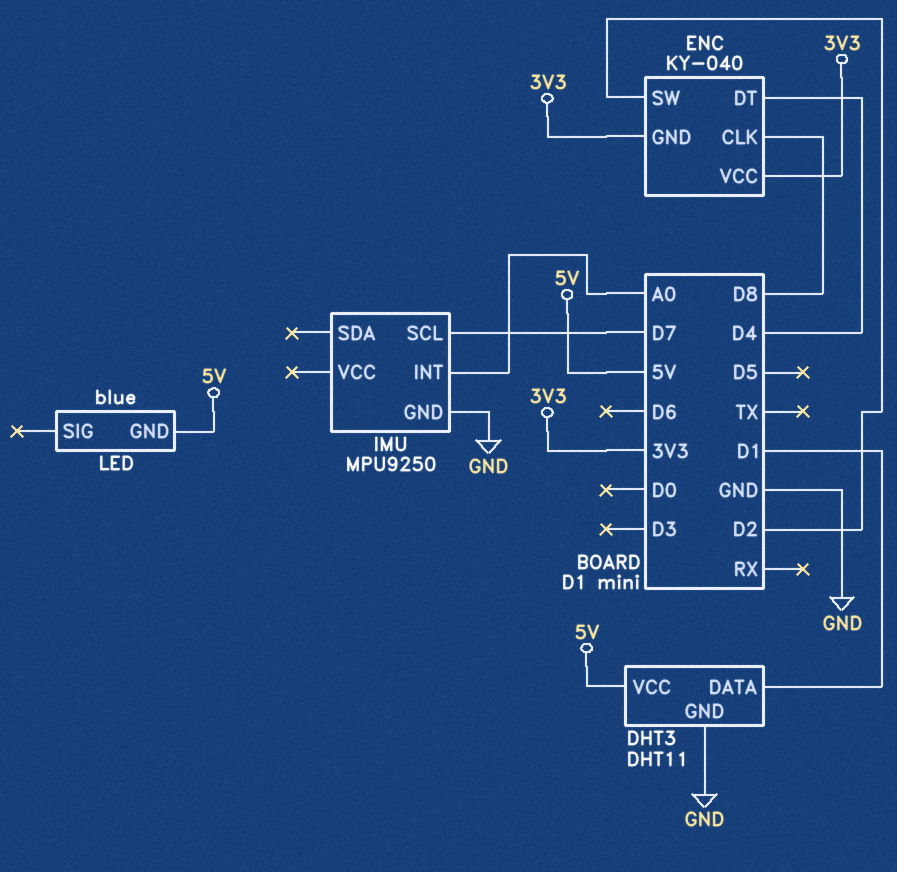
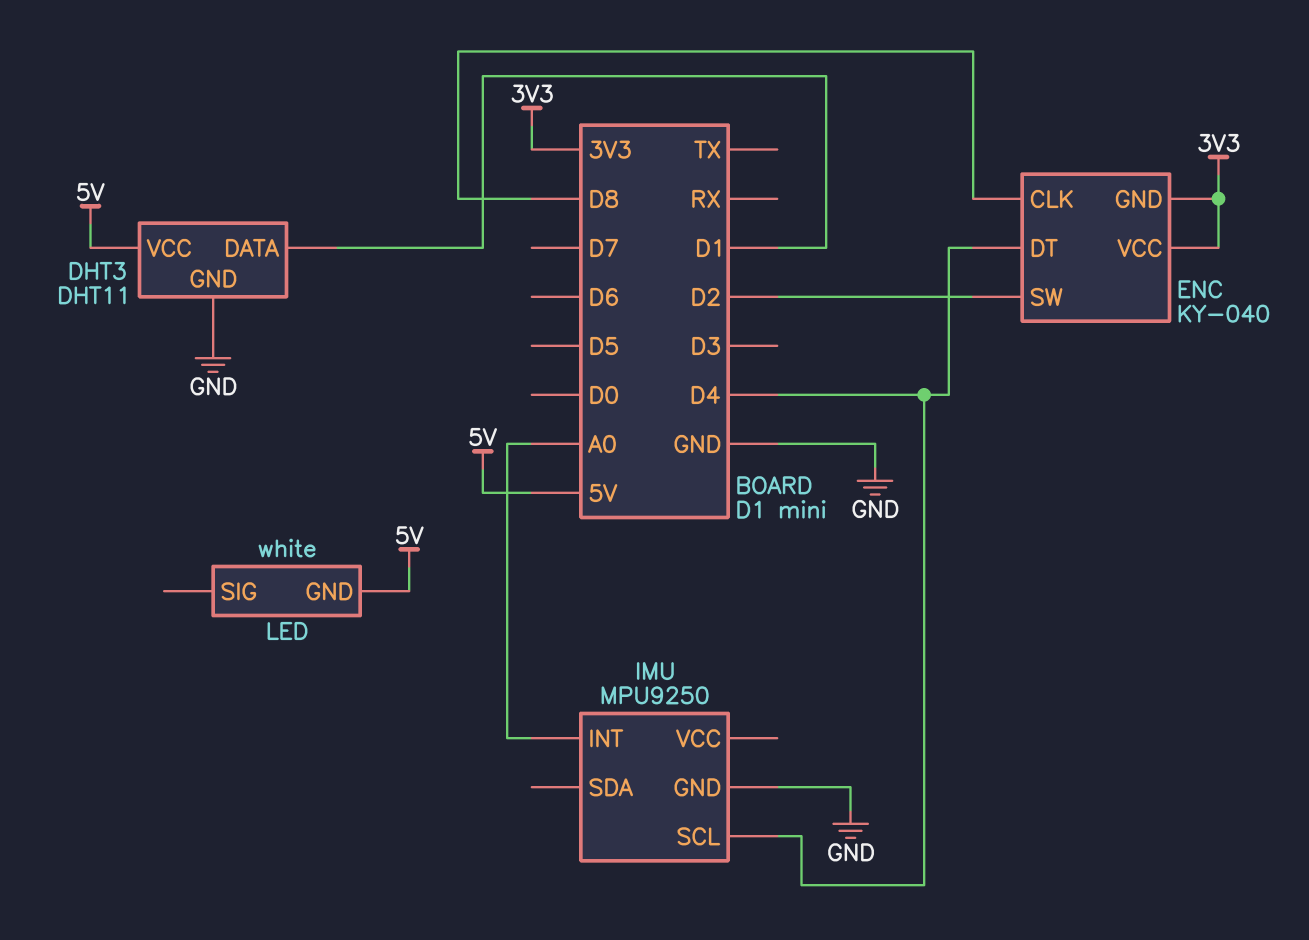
IMU pin SCL: D7 -> D4
LED: blue -> white

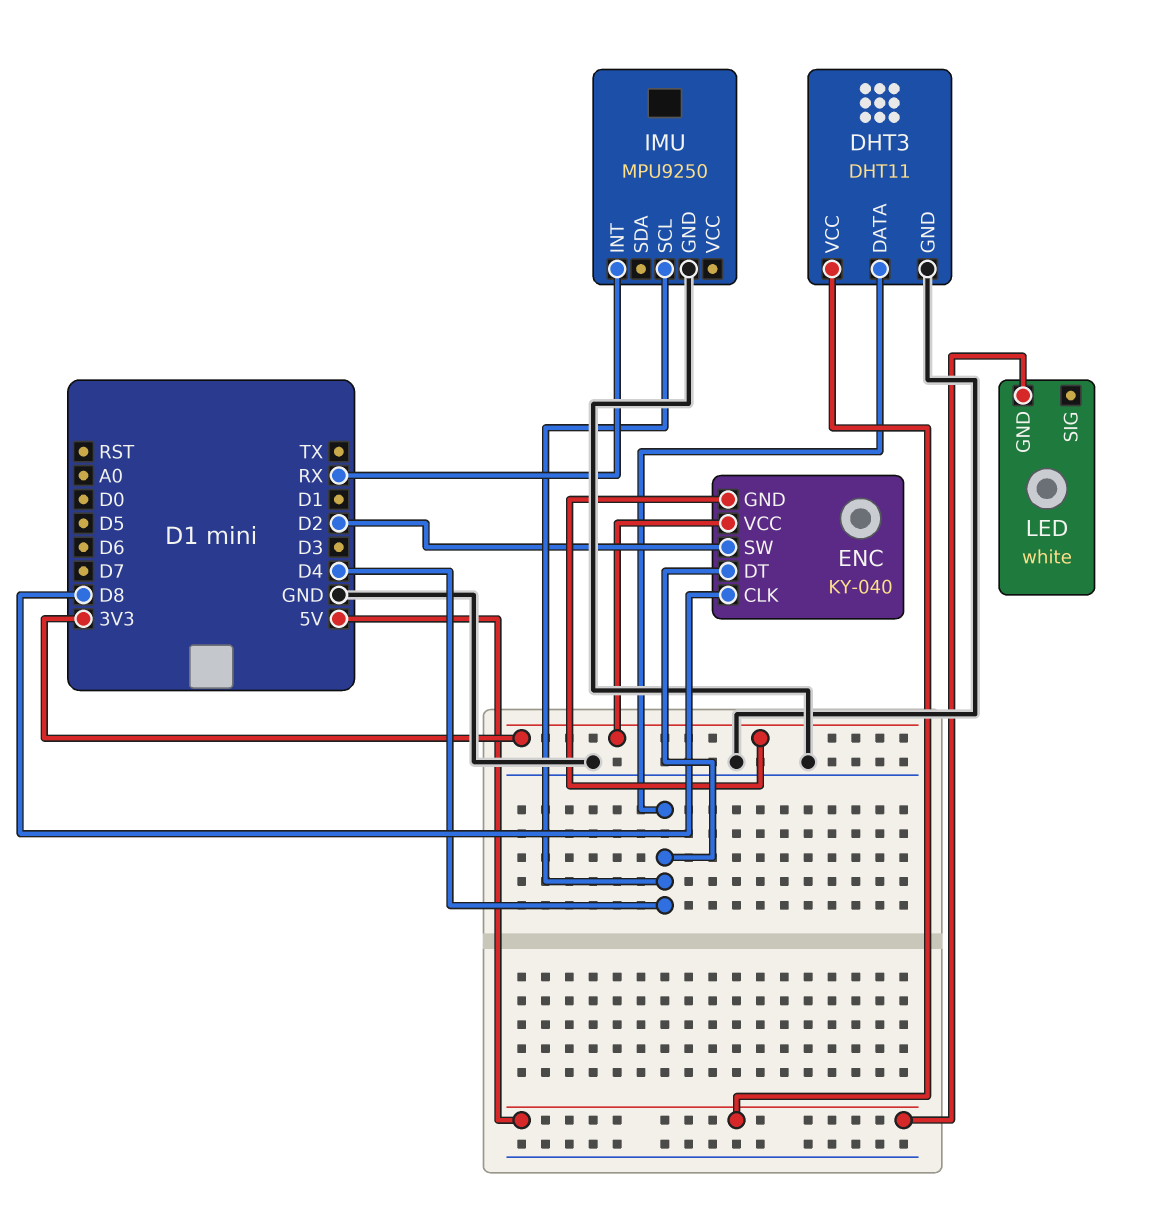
DHT3 pin DATA: D1 -> D4
IMU pin INT: A0 -> RX

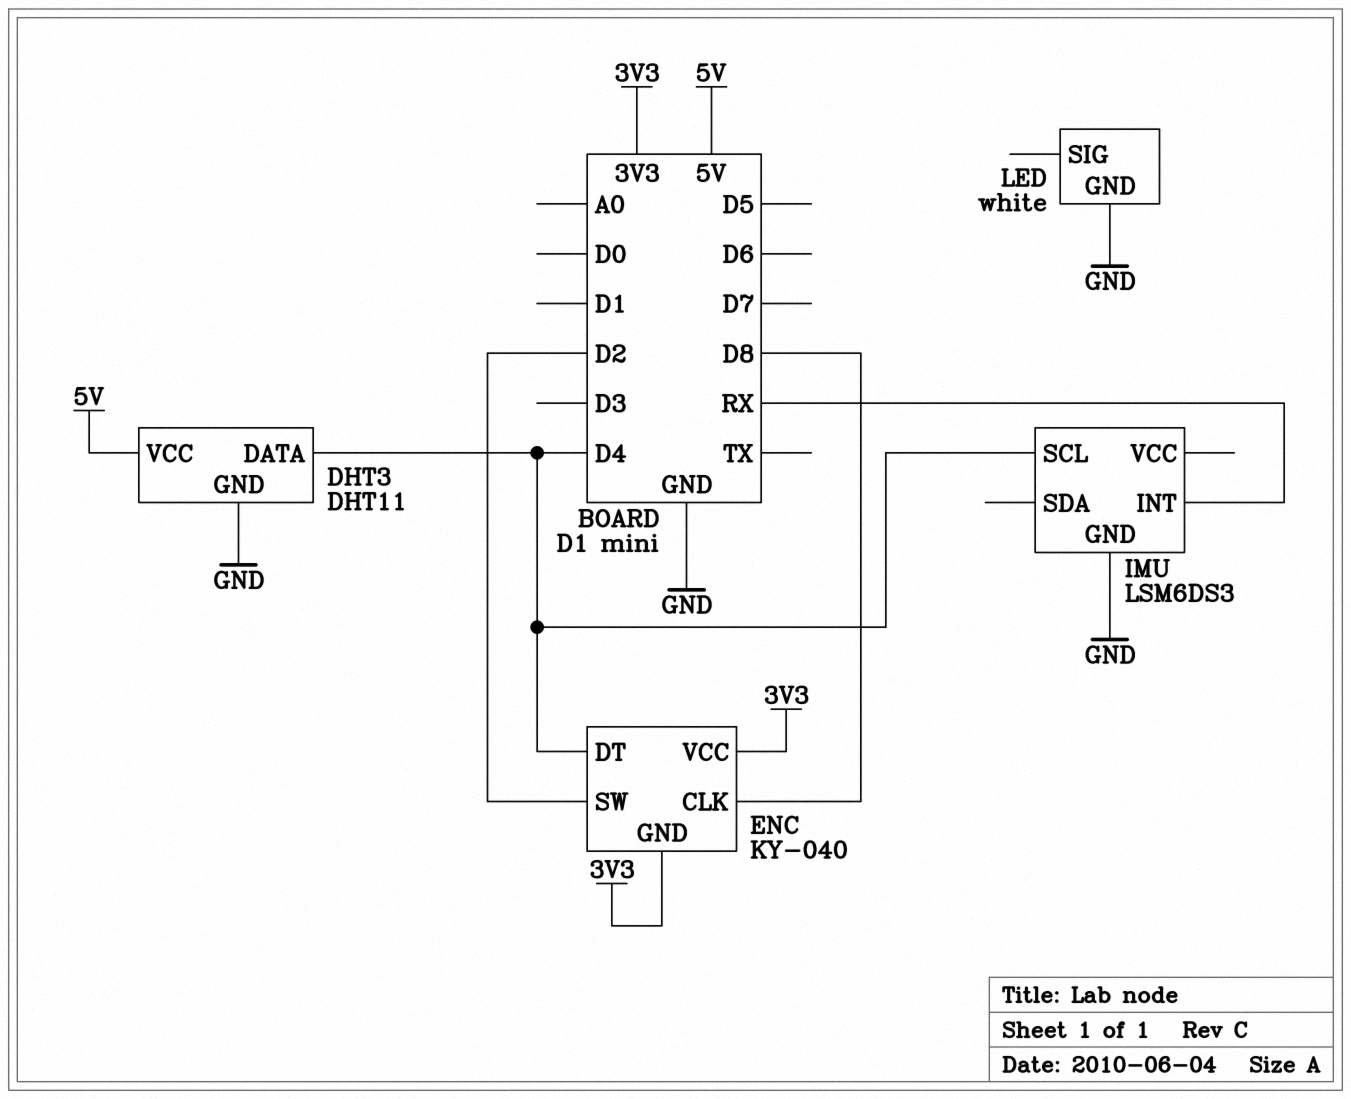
IMU: MPU9250 -> LSM6DS3
LED pin GND: 5V -> GND

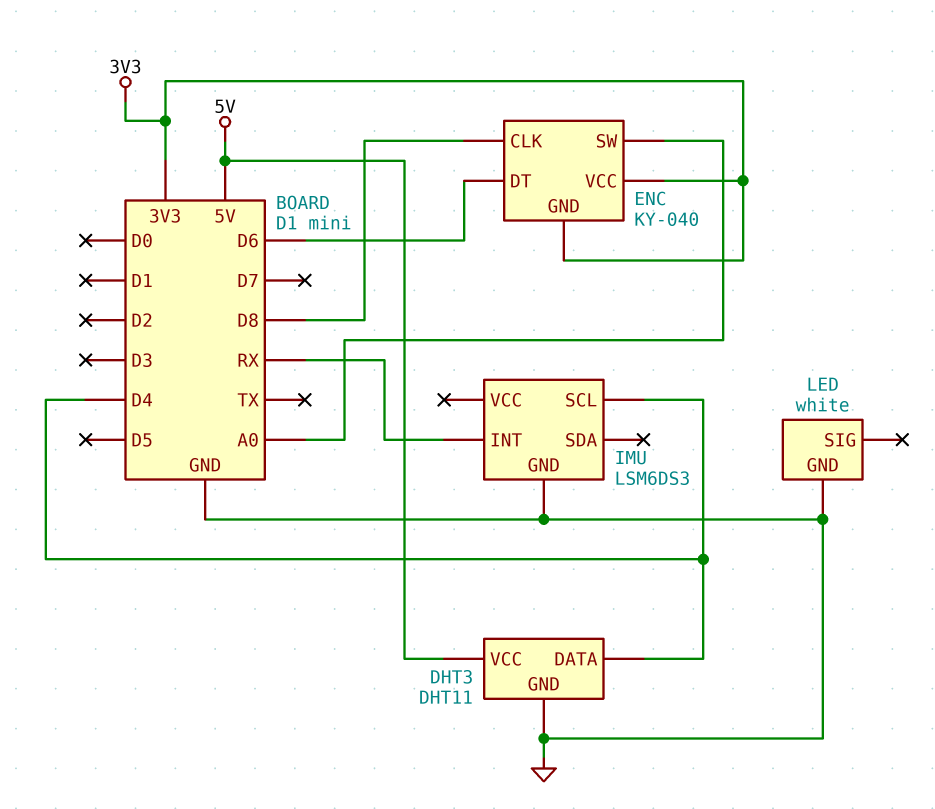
ENC pin DT: D4 -> D6
ENC pin SW: D2 -> A0

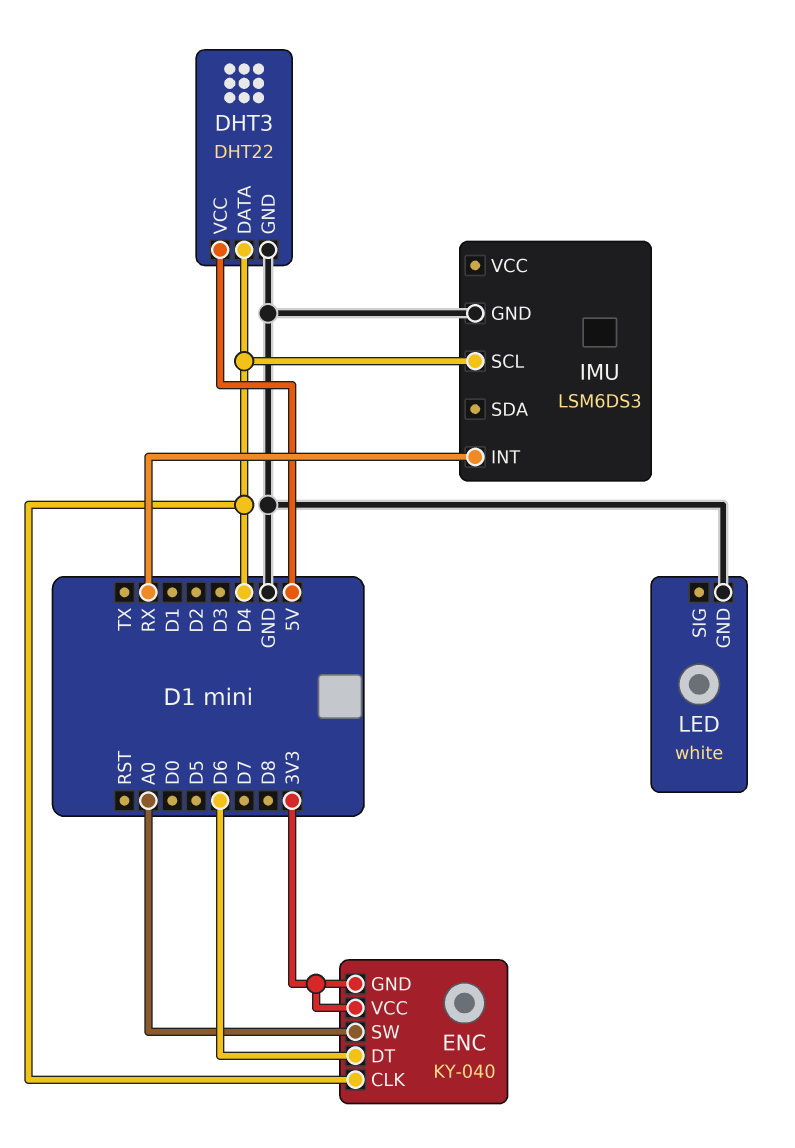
DHT3: DHT11 -> DHT22
ENC pin CLK: D8 -> D4

